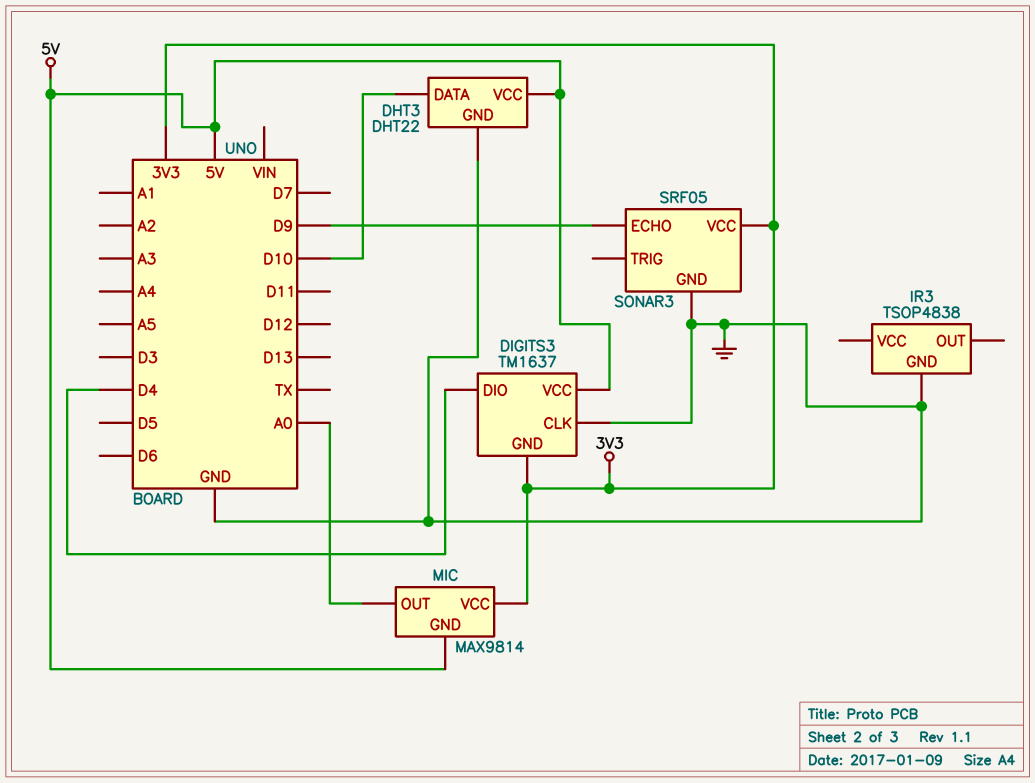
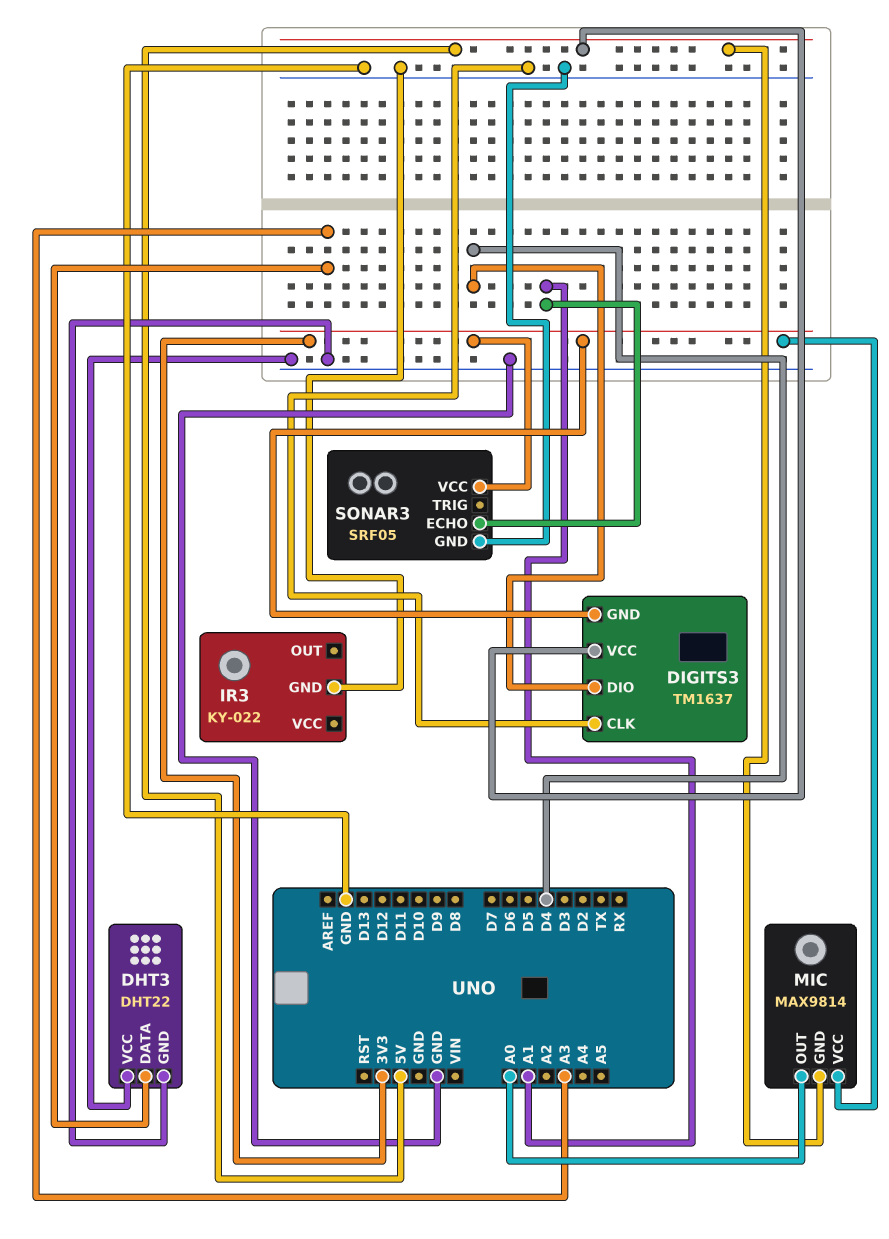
DHT3 pin DATA: D10 -> A3
DHT3 pin VCC: 5V -> GND
IR3: TSOP4838 -> KY-022
SONAR3 pin ECHO: D9 -> A1

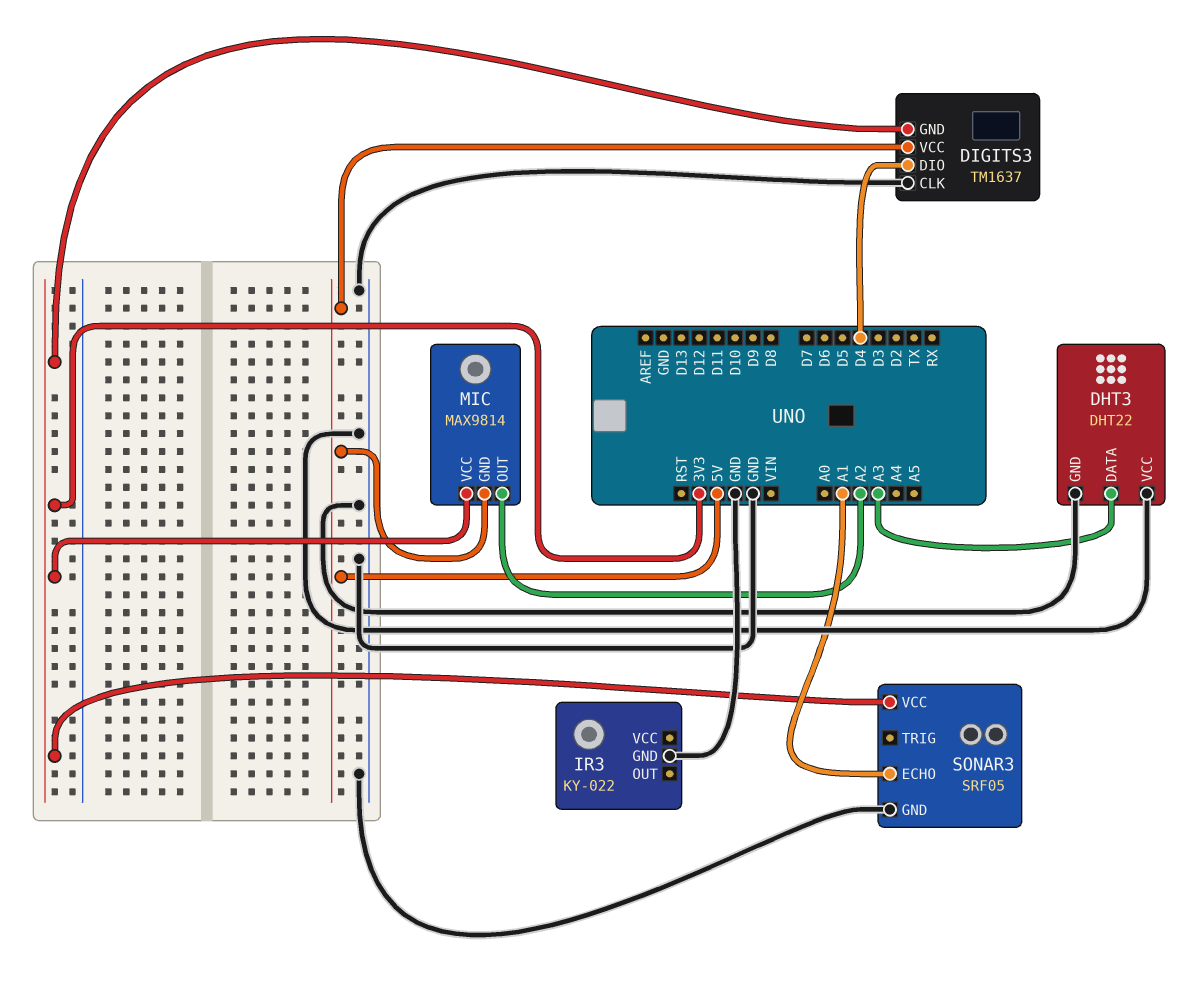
MIC pin OUT: A0 -> A2

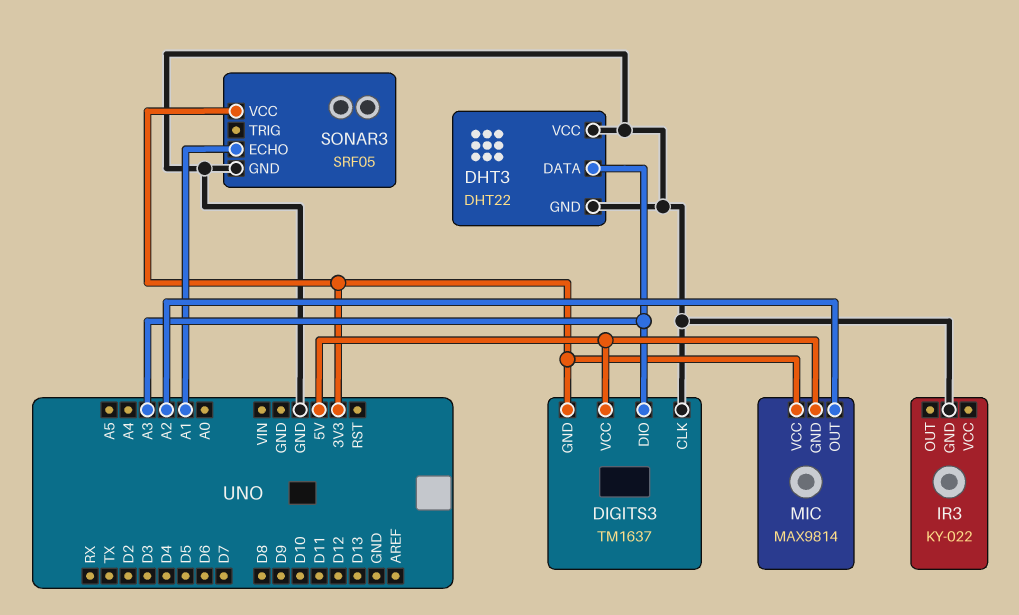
DIGITS3 pin DIO: D4 -> A3

